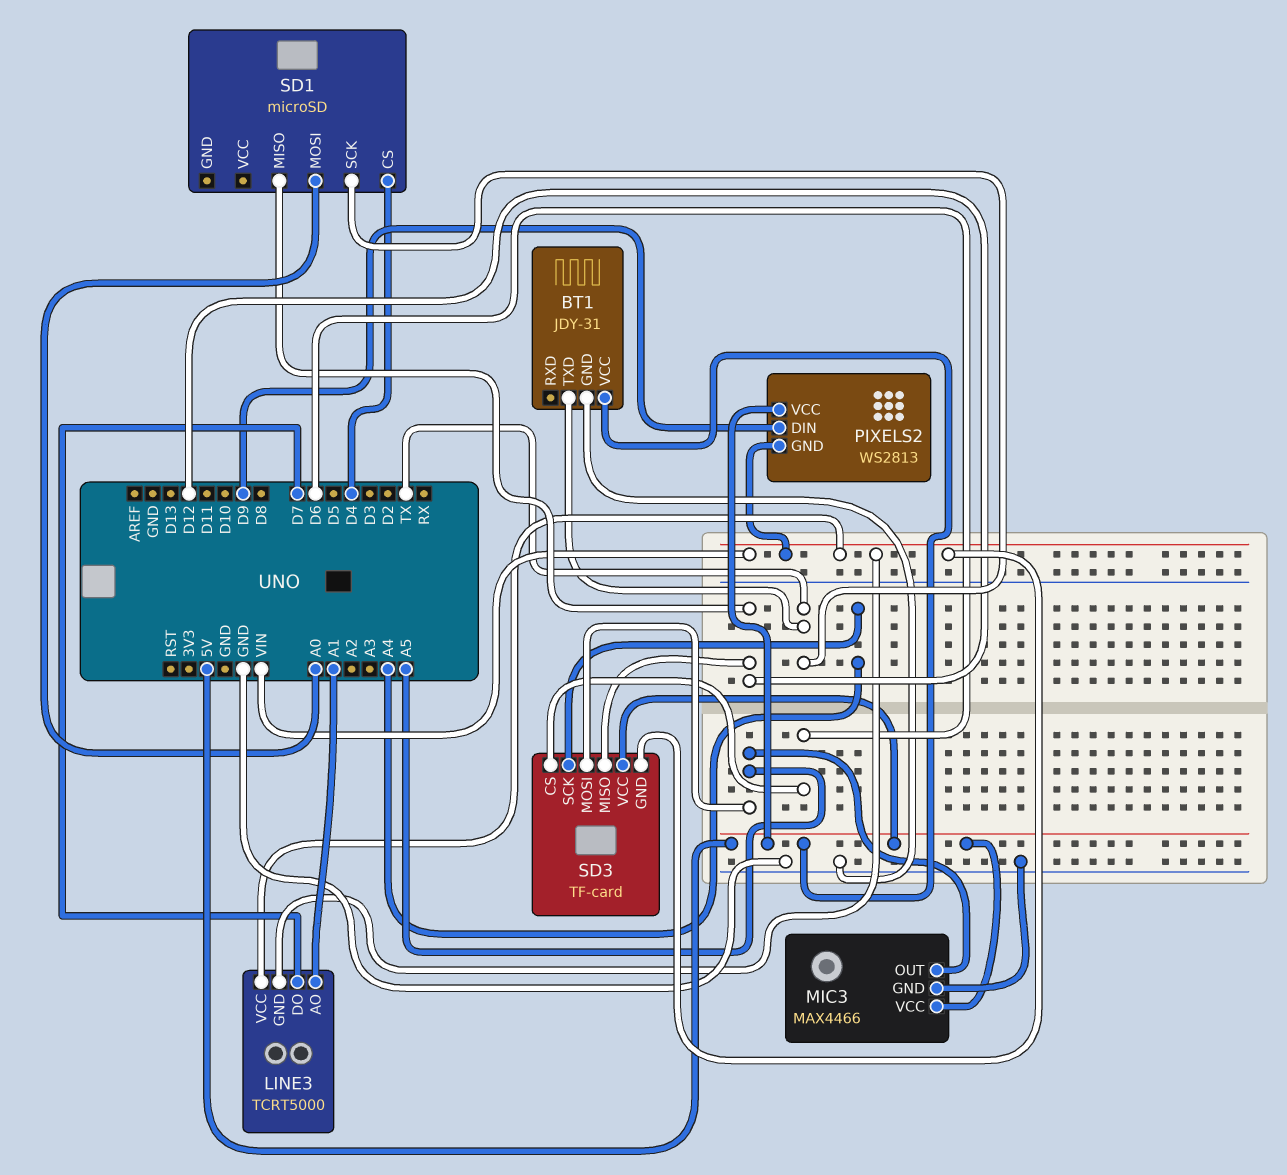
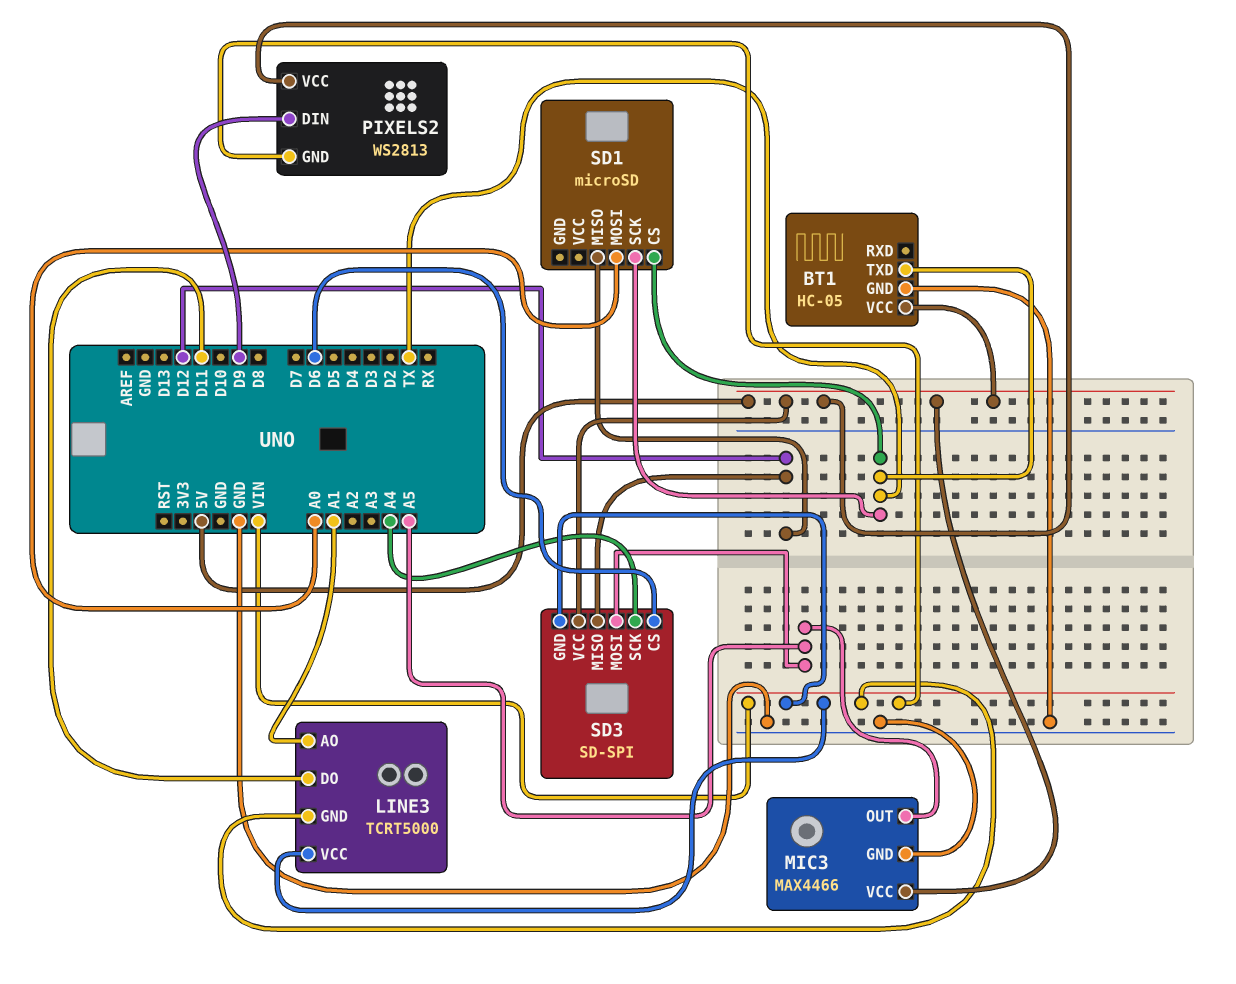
BT1: JDY-31 -> HC-05
LINE3 pin DO: D7 -> D11
SD1 pin CS: D4 -> TX
SD3: TF-card -> SD-SPI

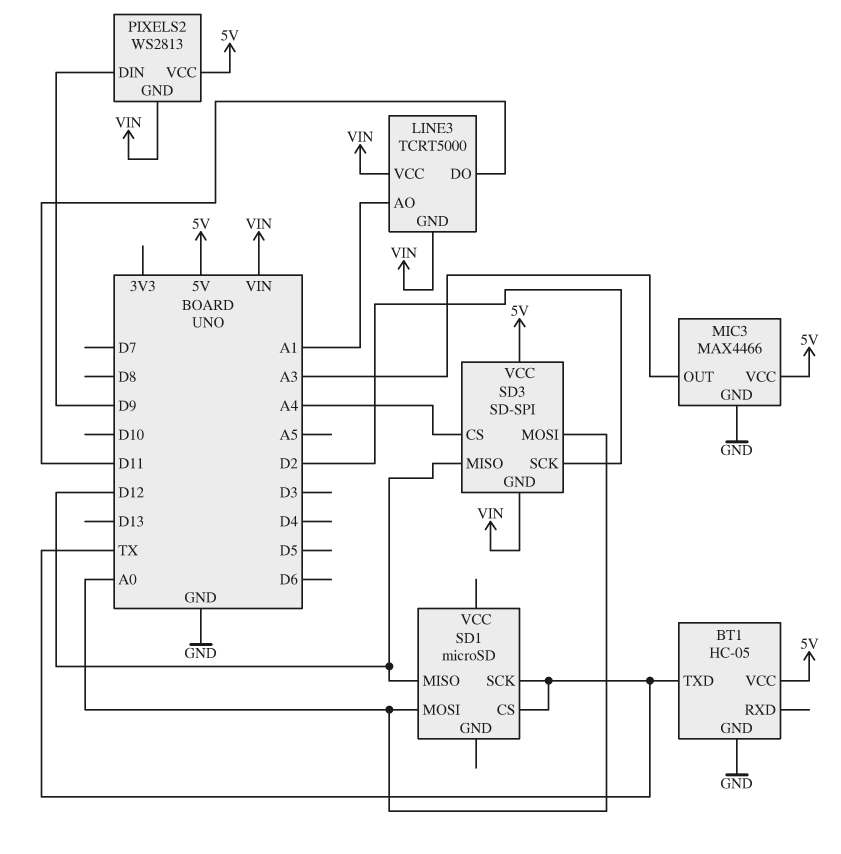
MIC3 pin OUT: A5 -> A3
SD3 pin CS: D6 -> A4
SD3 pin MOSI: A5 -> A0
SD3 pin SCK: A4 -> D2

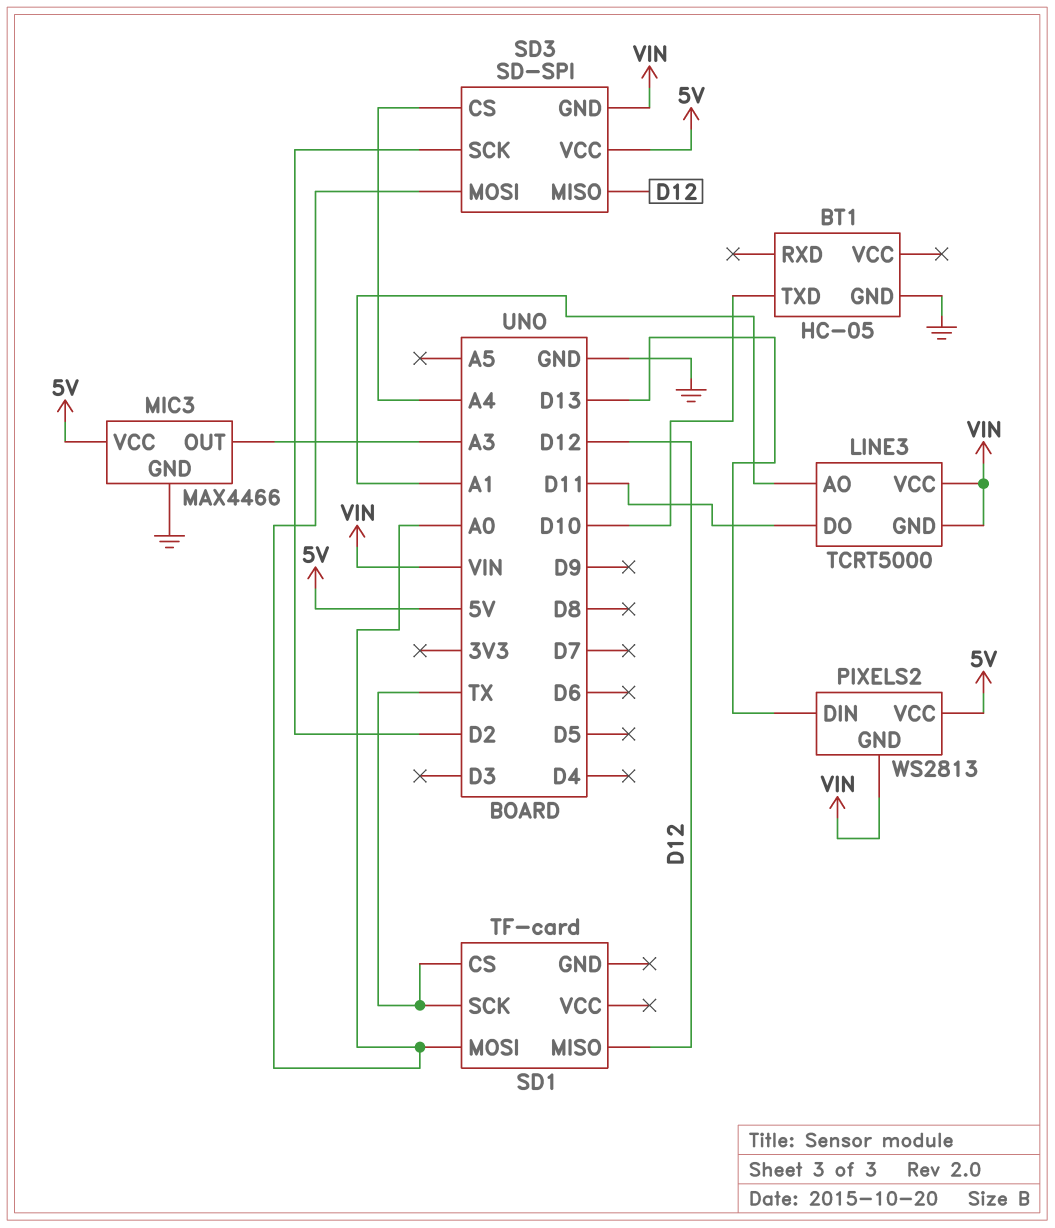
BT1 pin TXD: TX -> D10
BT1 pin VCC: 5V -> none
PIXELS2 pin DIN: D9 -> D13
SD1: microSD -> TF-card

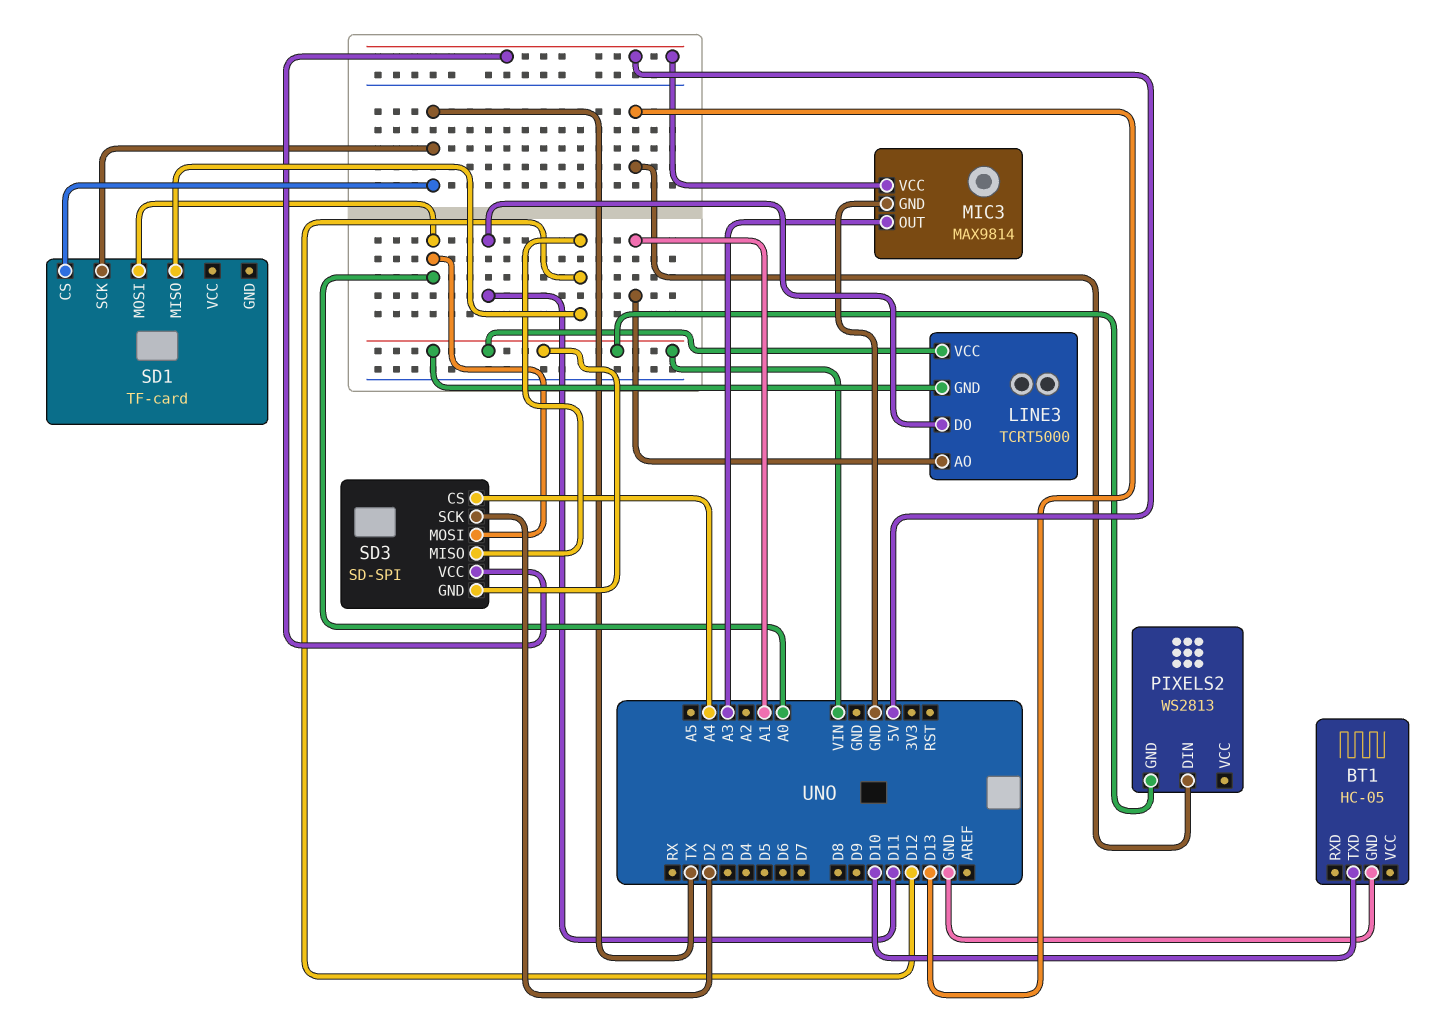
MIC3: MAX4466 -> MAX9814
PIXELS2 pin VCC: 5V -> none

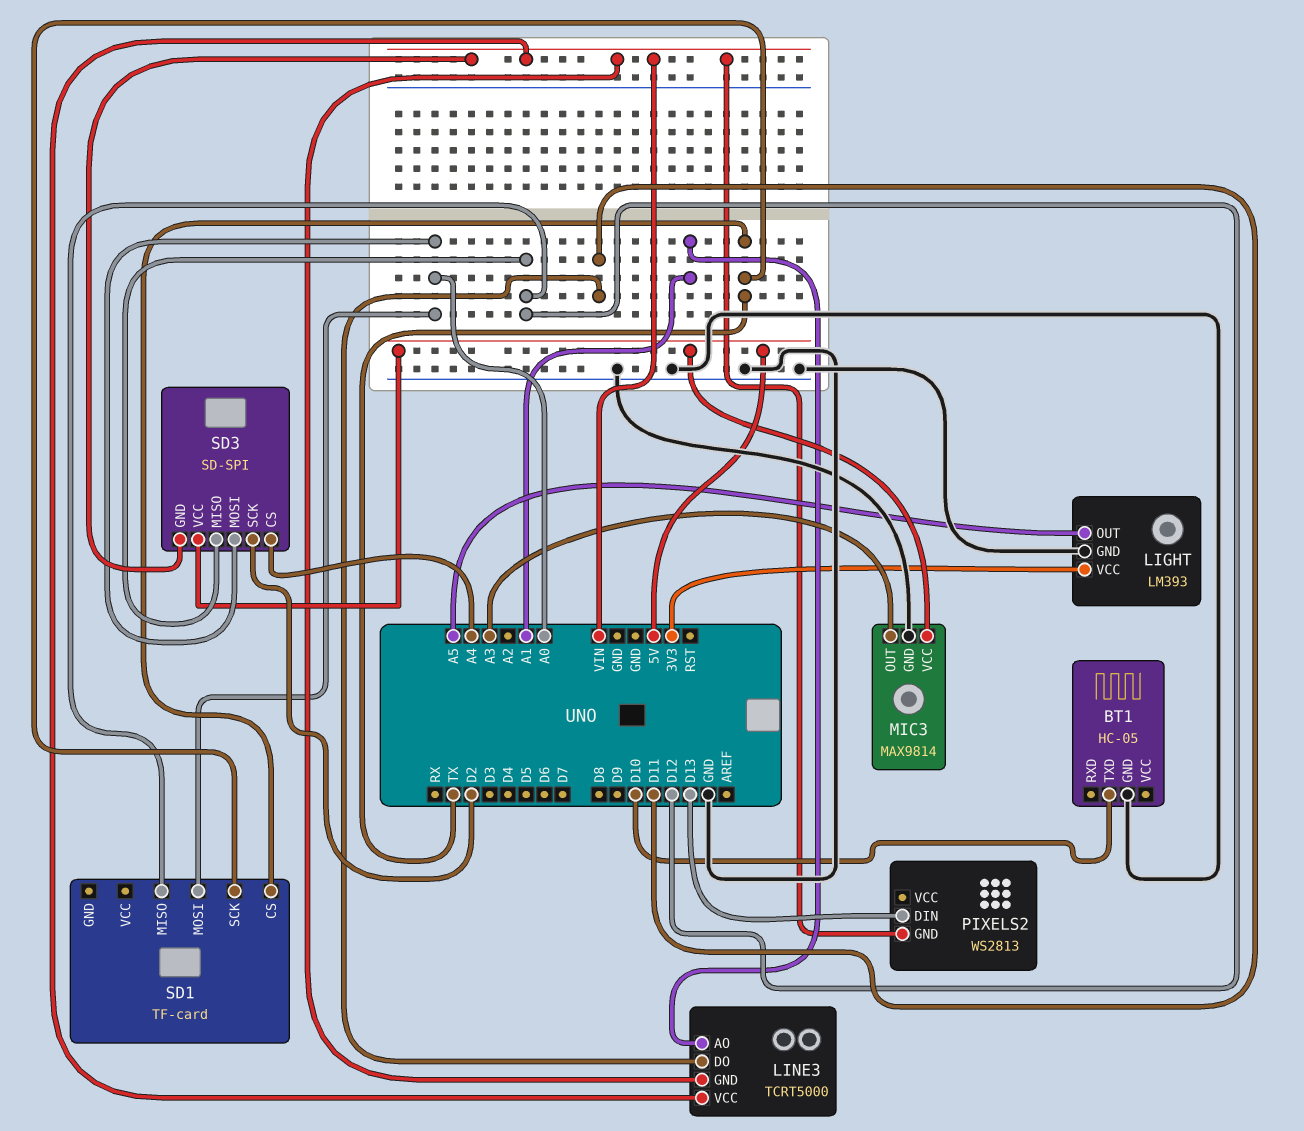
LIGHT: none -> LM393
LIGHT pin GND: none -> GND
LIGHT pin OUT: none -> A5
LIGHT pin VCC: none -> 3V3

